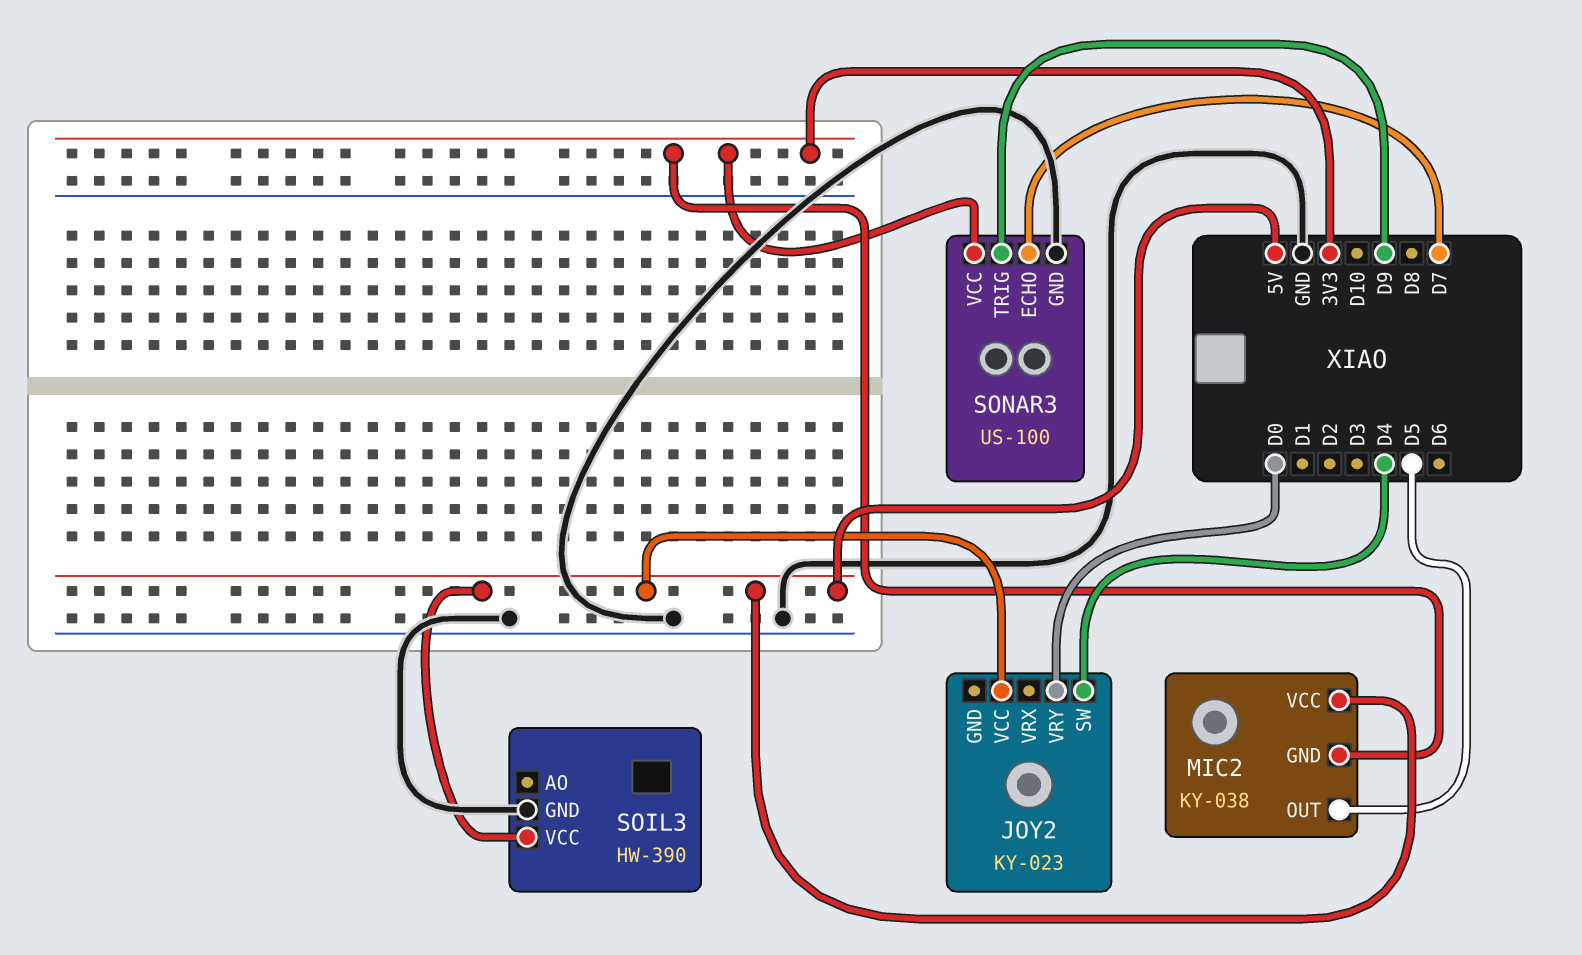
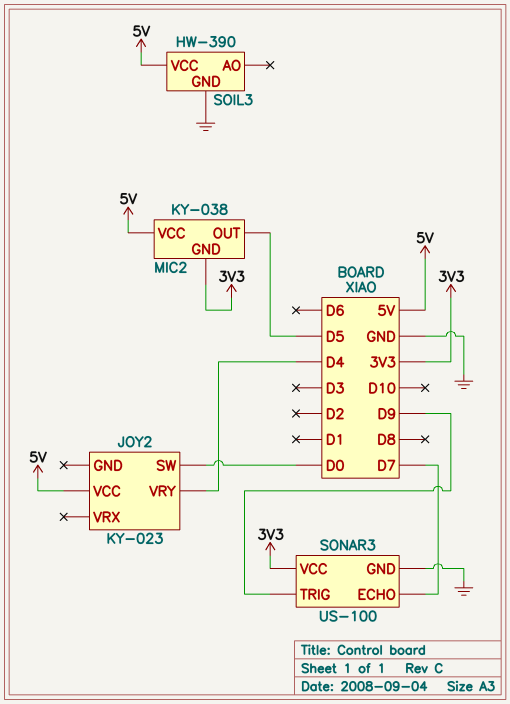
JOY2 pin SW: D4 -> D0
JOY2 pin VRY: D0 -> D4

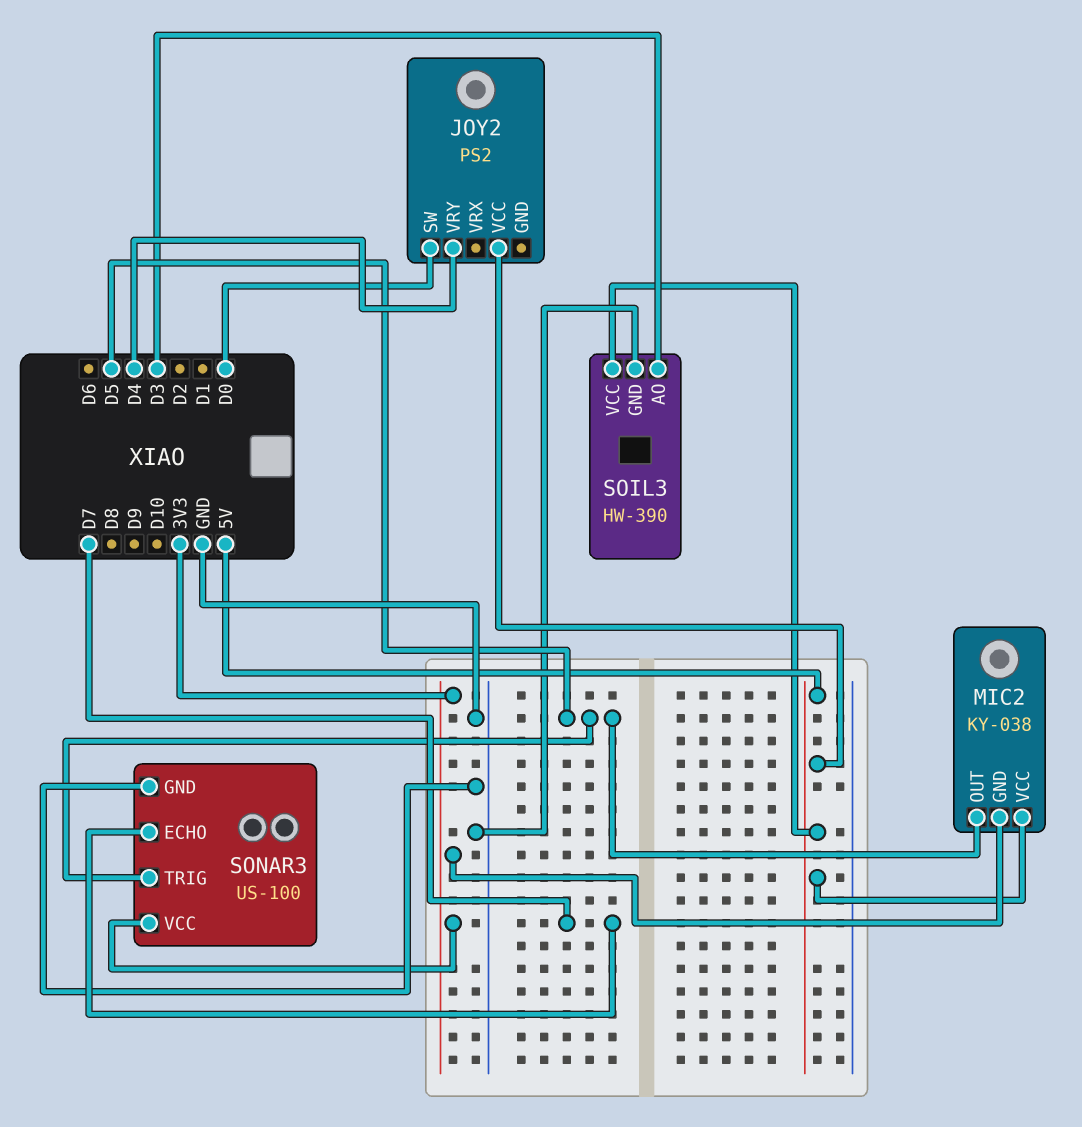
JOY2: KY-023 -> PS2
SOIL3 pin AO: none -> D3
SONAR3 pin TRIG: D9 -> D5

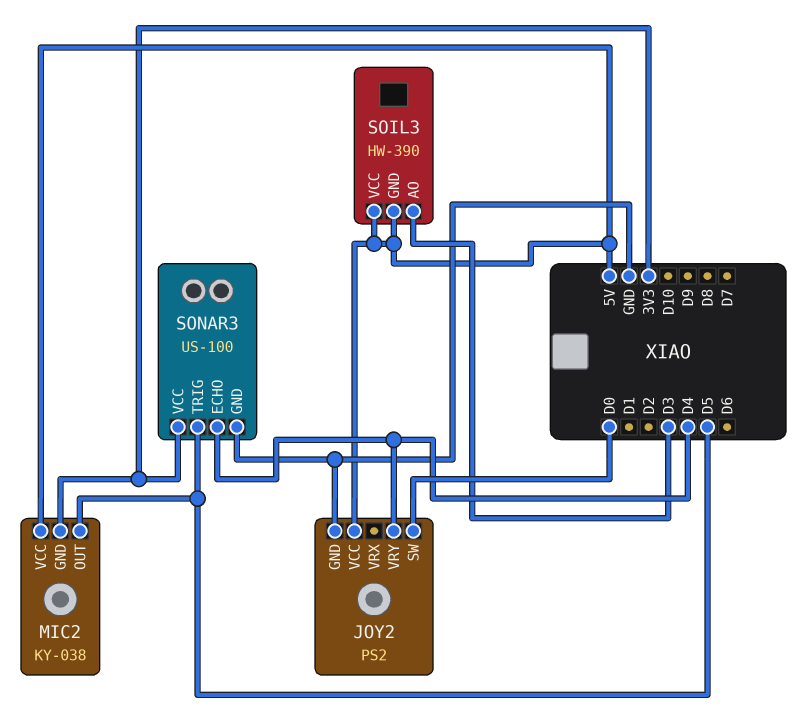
JOY2 pin GND: none -> GND
SOIL3 pin GND: GND -> 5V
SONAR3 pin ECHO: D7 -> D4

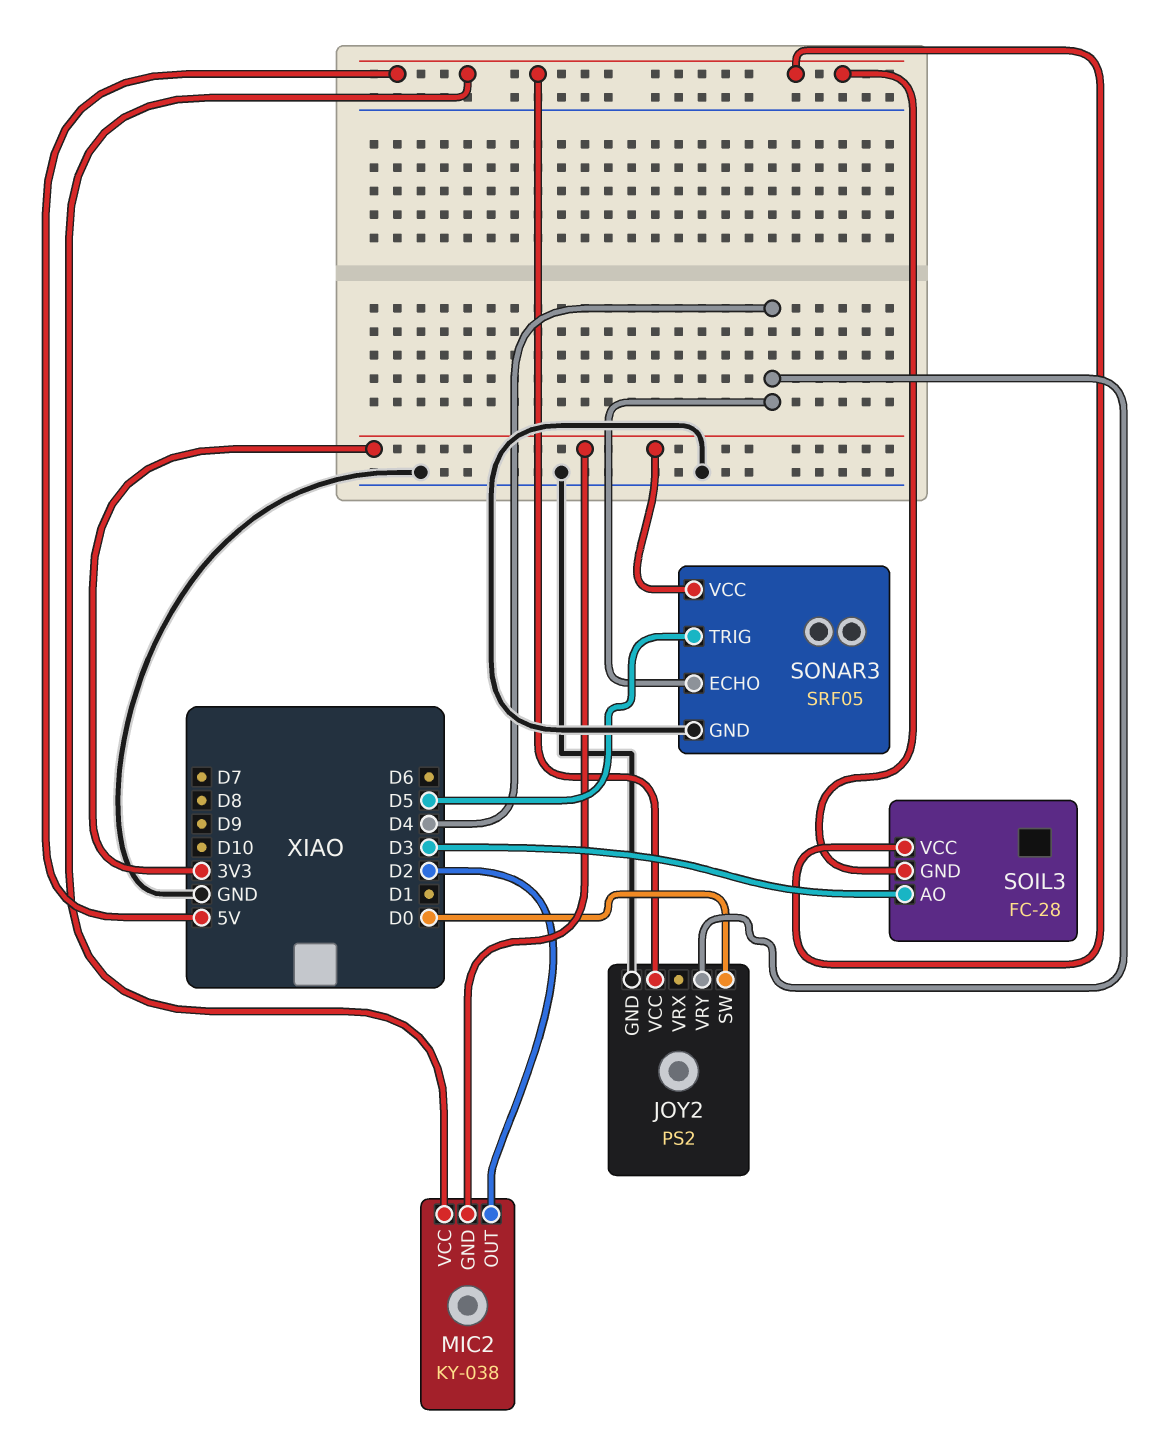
MIC2 pin OUT: D5 -> D2
SOIL3: HW-390 -> FC-28
SONAR3: US-100 -> SRF05

